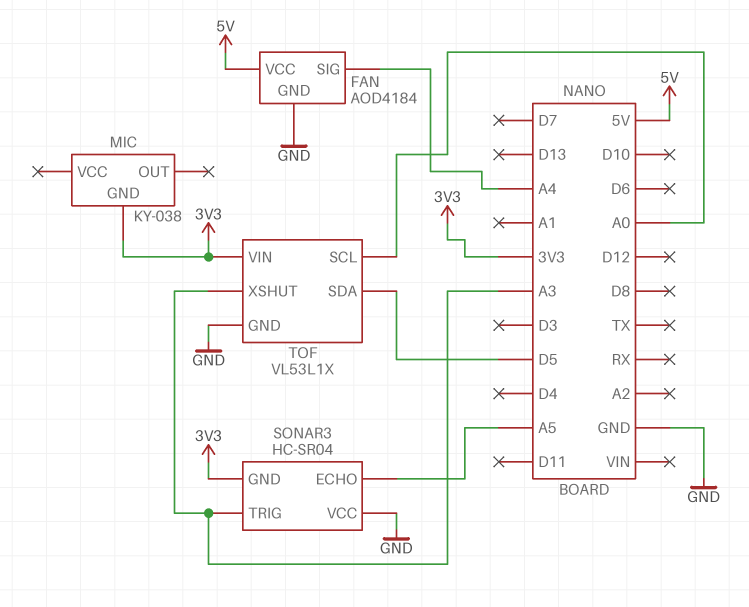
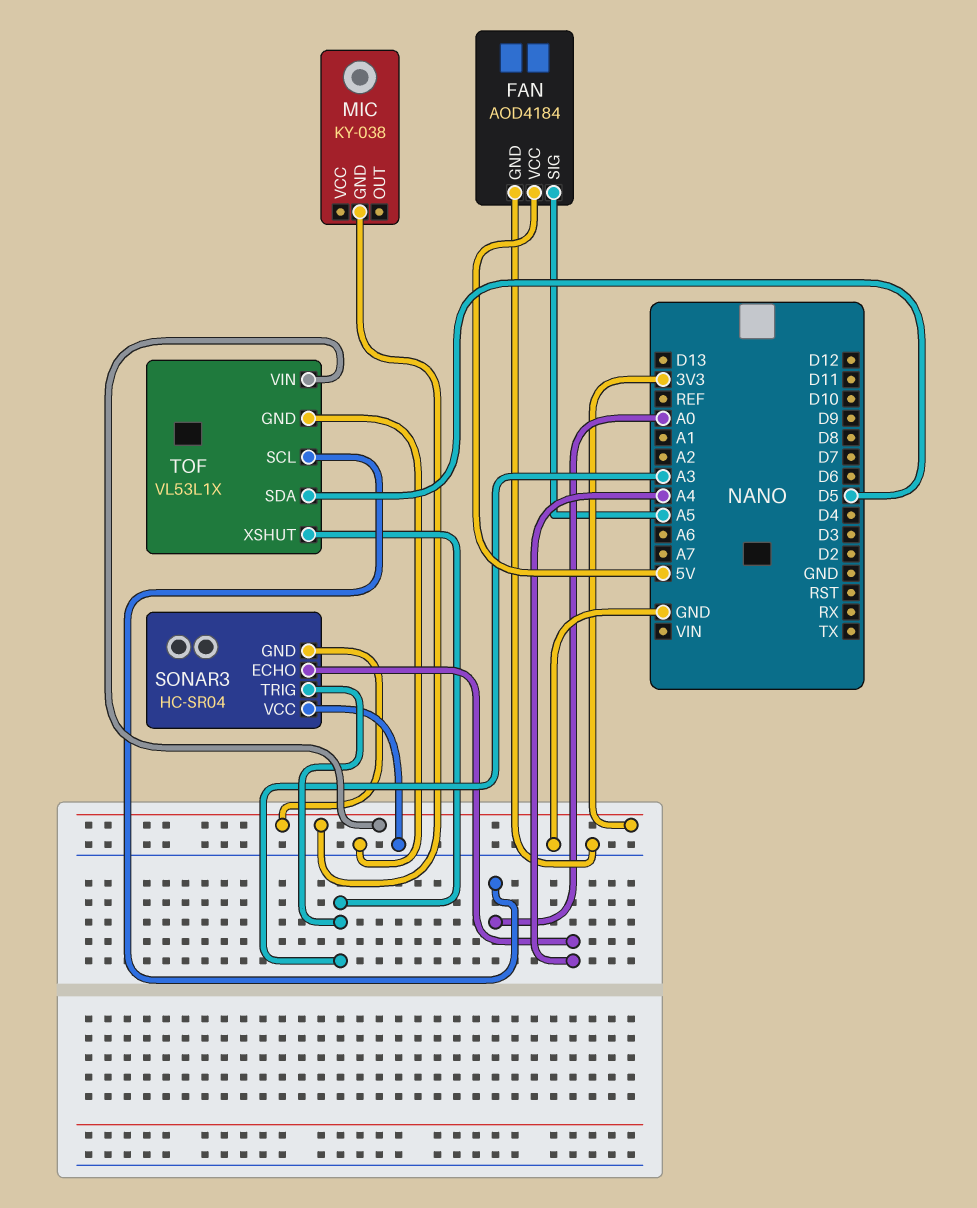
FAN pin SIG: A4 -> A5
SONAR3 pin ECHO: A5 -> A4

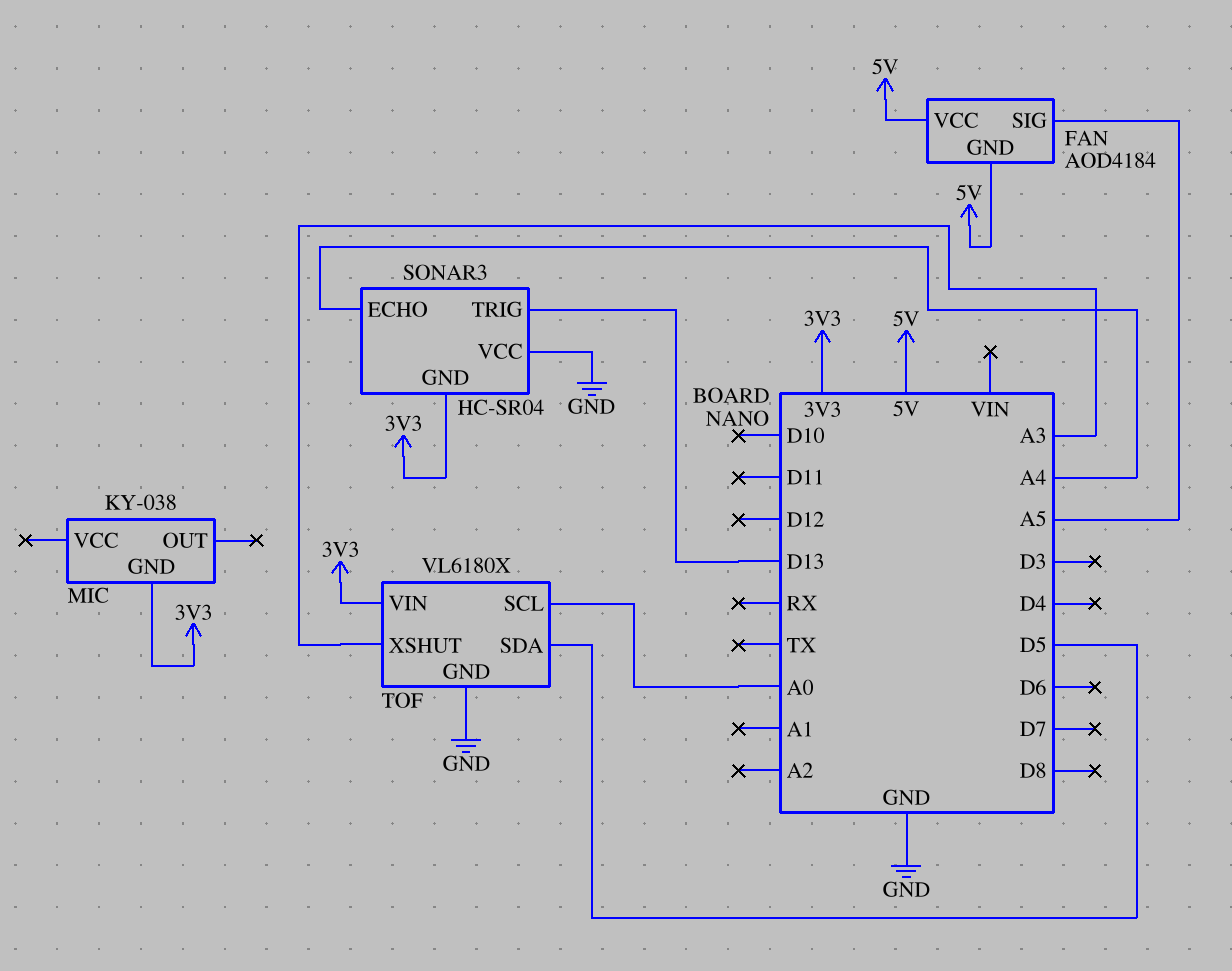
FAN pin GND: GND -> 5V
SONAR3 pin TRIG: A3 -> D13
TOF: VL53L1X -> VL6180X

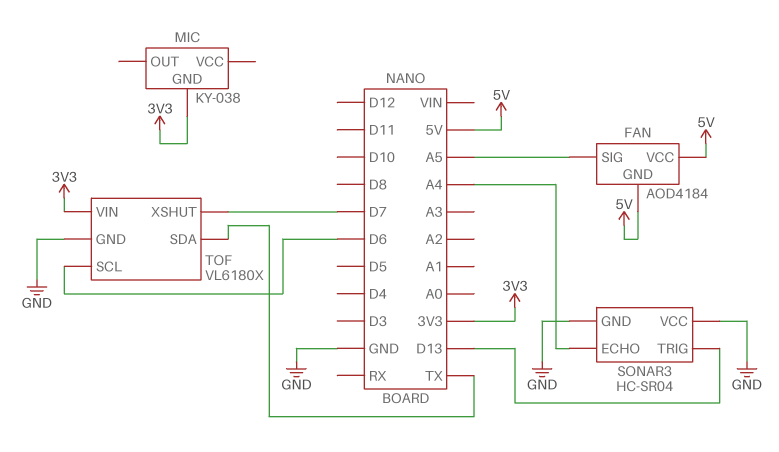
SONAR3 pin GND: 3V3 -> GND
TOF pin SCL: A0 -> D6
TOF pin SDA: D5 -> TX
TOF pin XSHUT: A3 -> D7

